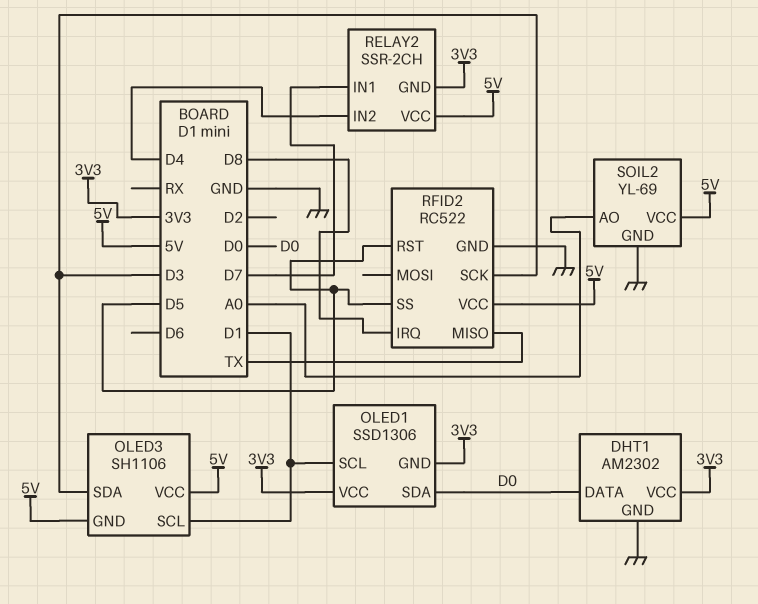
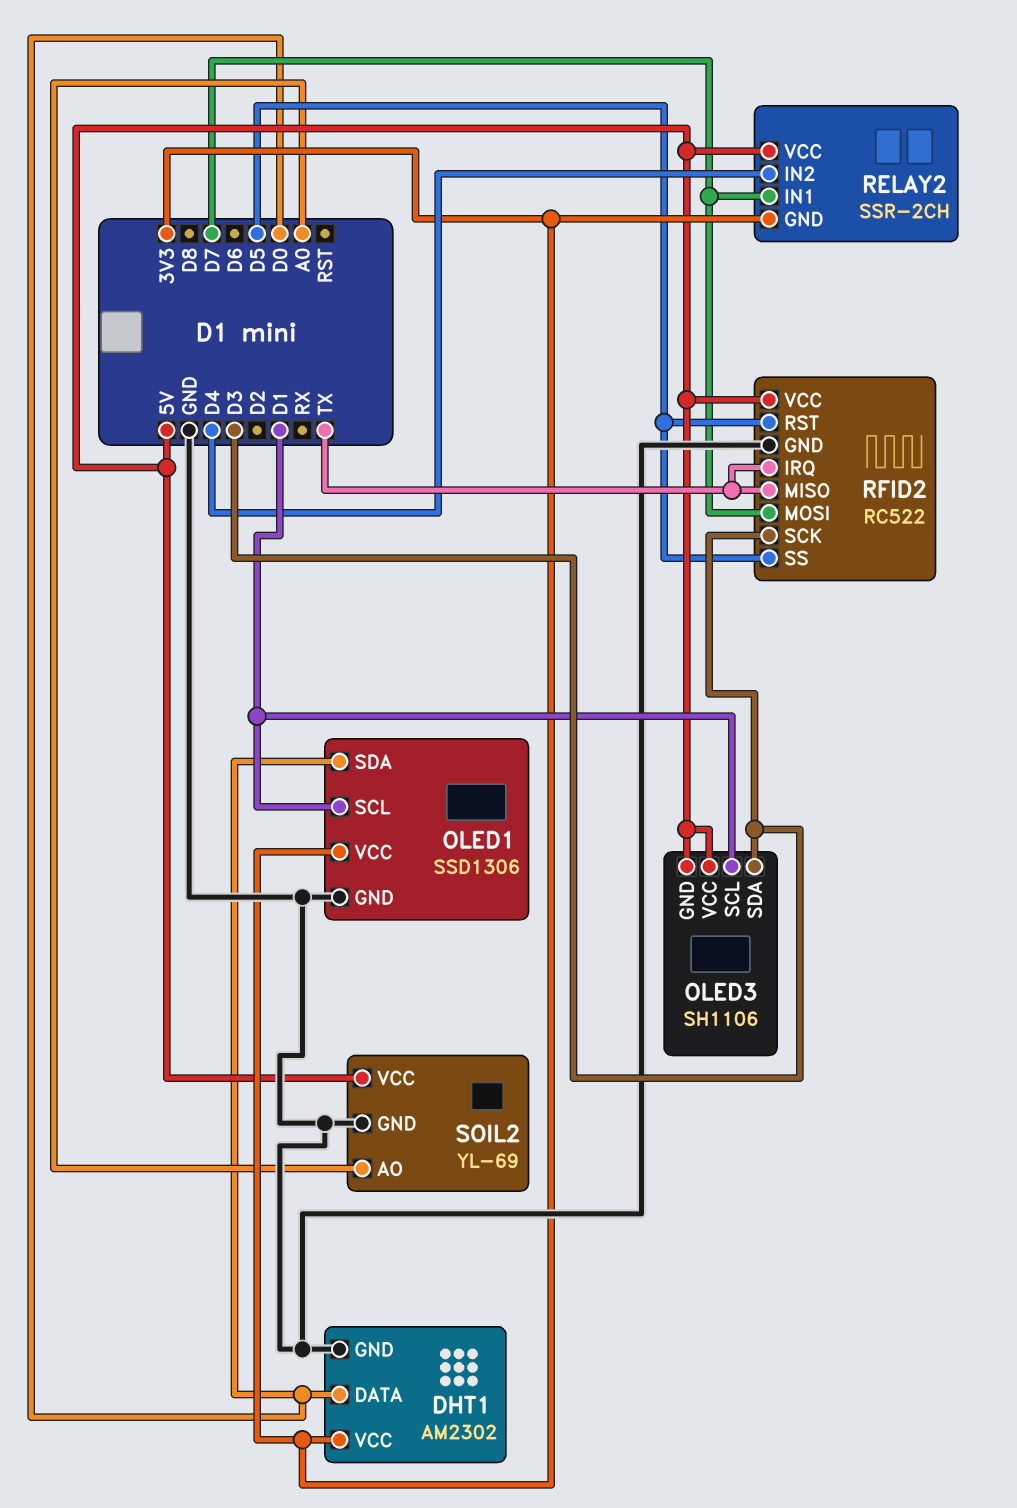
OLED1 pin GND: 3V3 -> GND
RFID2 pin IRQ: D8 -> TX
RFID2 pin MOSI: none -> D7

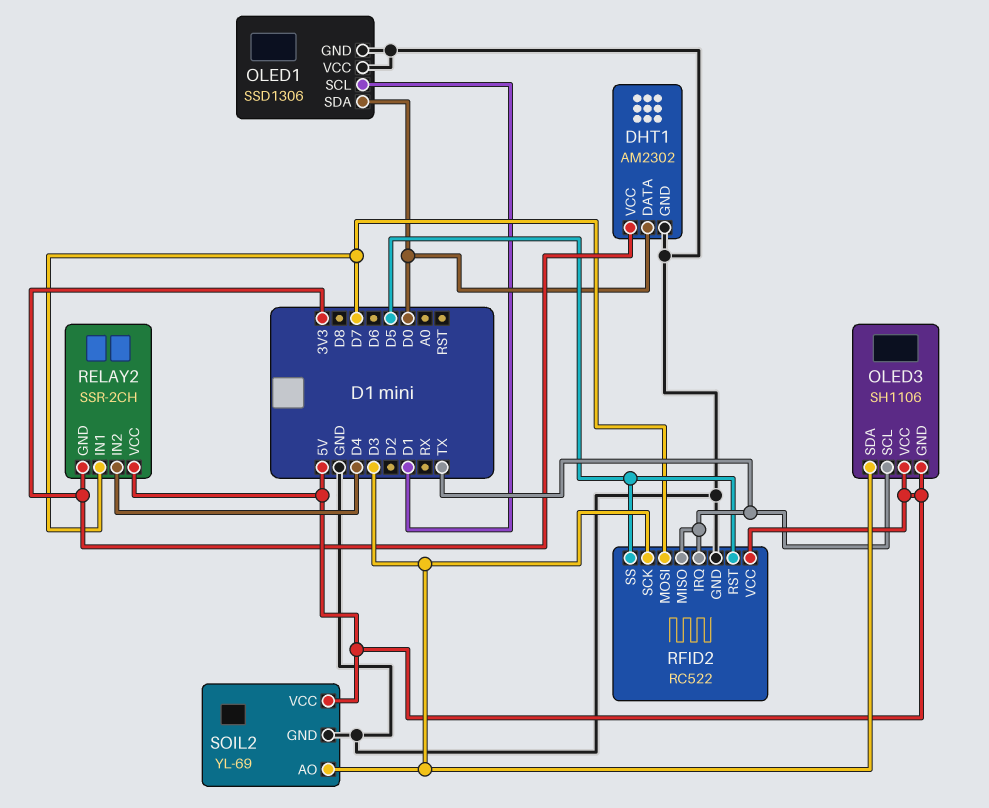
OLED1 pin VCC: 3V3 -> GND
OLED3 pin SCL: D1 -> TX
SOIL2 pin AO: A0 -> D3

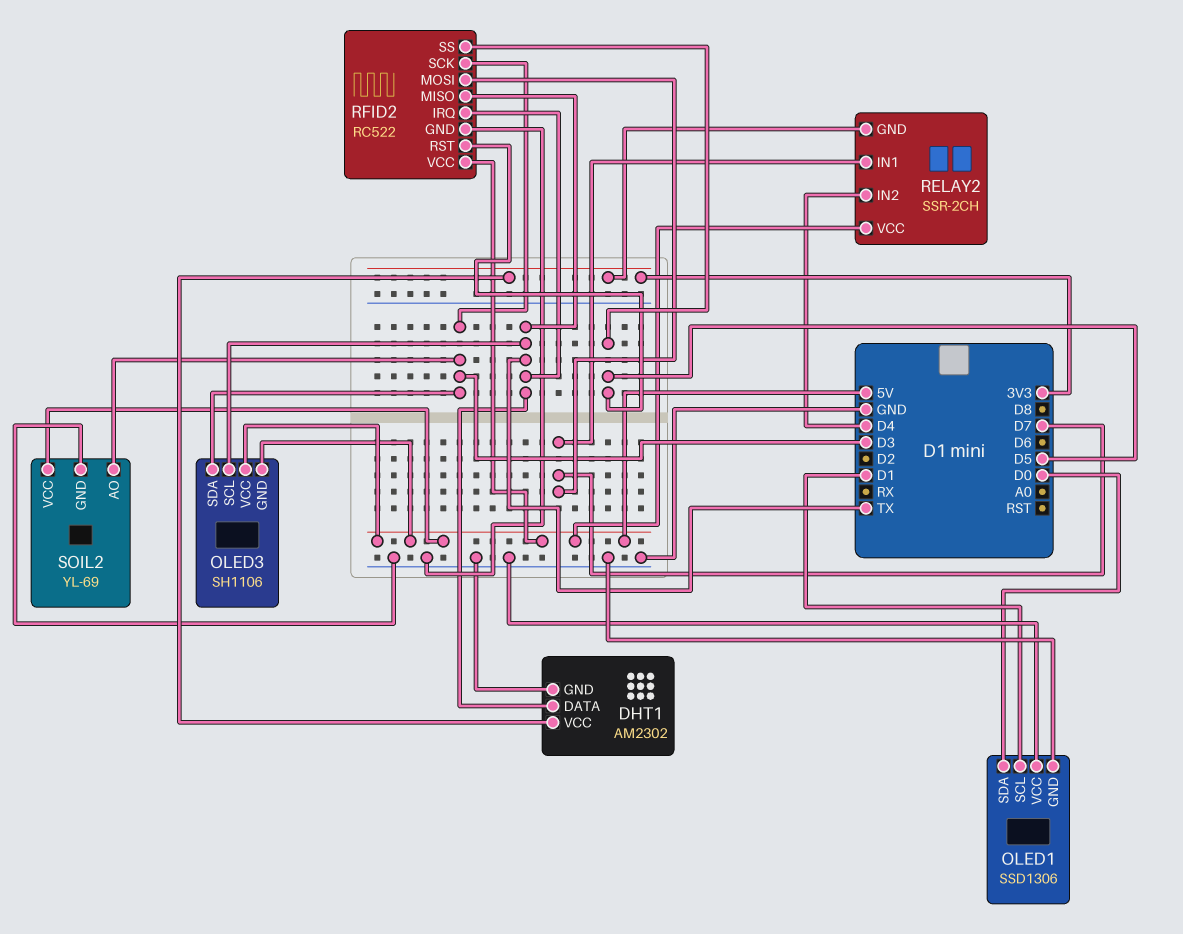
DHT1 pin DATA: D0 -> TX

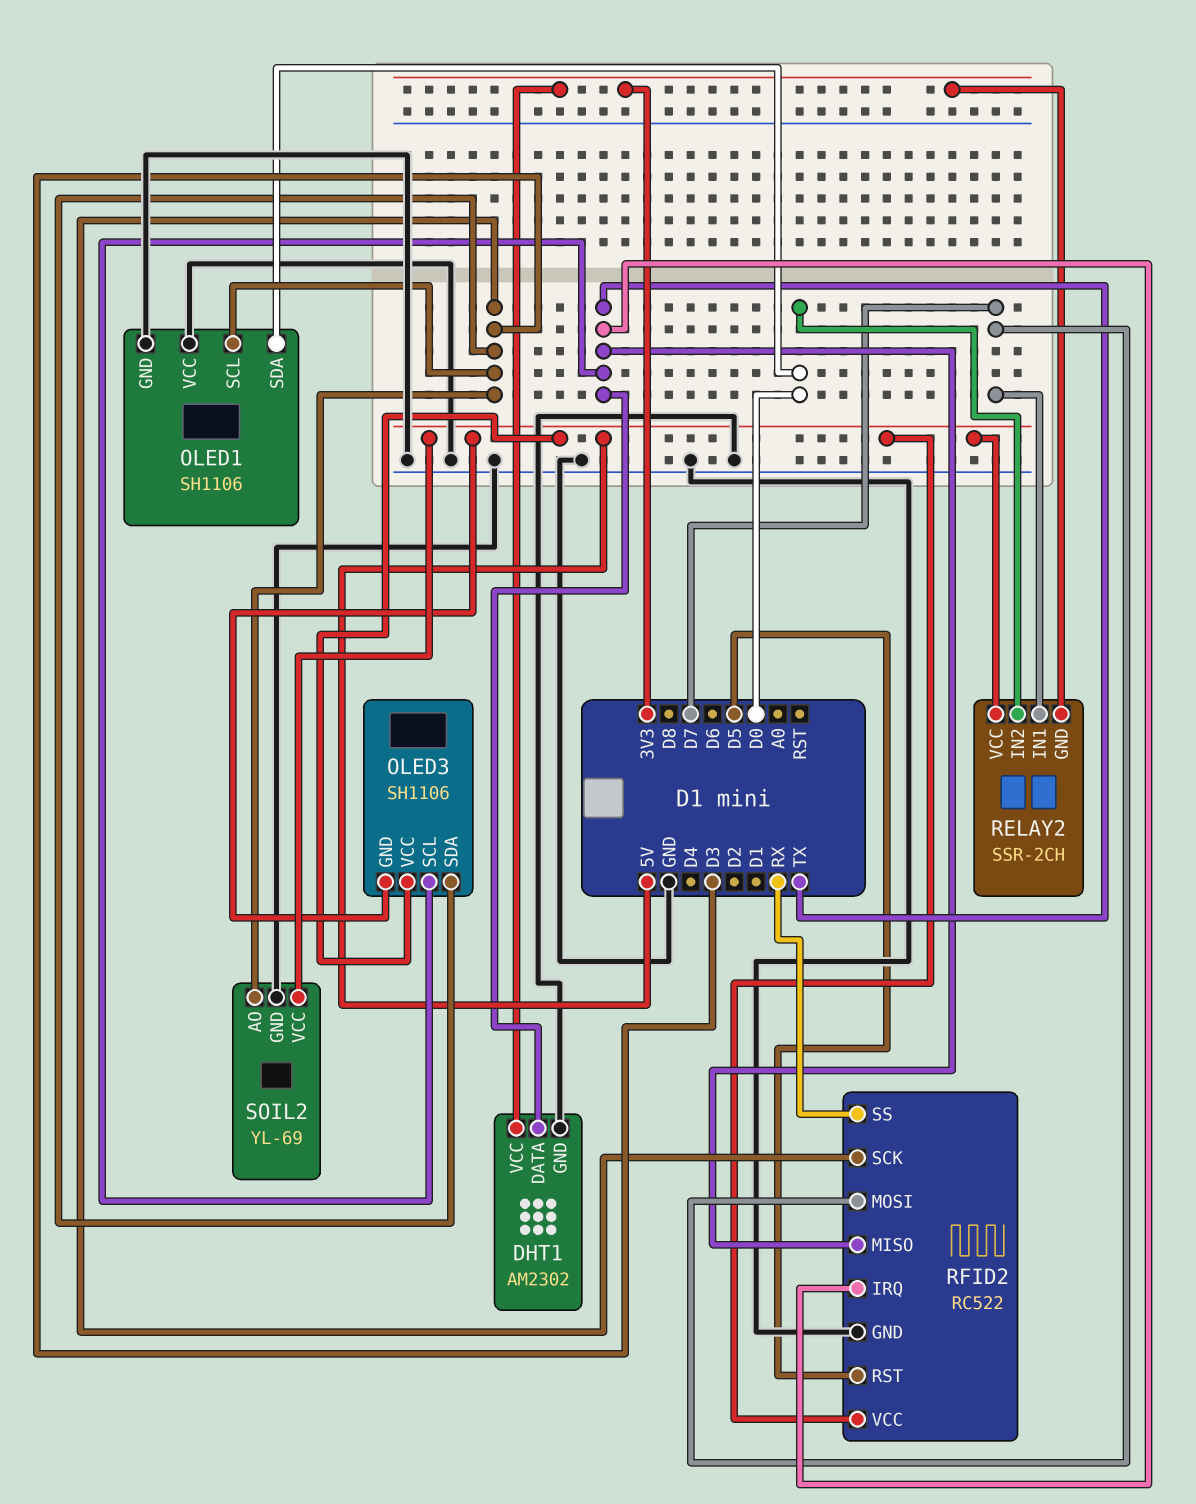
OLED1: SSD1306 -> SH1106
OLED1 pin SCL: D1 -> D3
RELAY2 pin IN2: D4 -> D0
RFID2 pin SS: D5 -> RX

